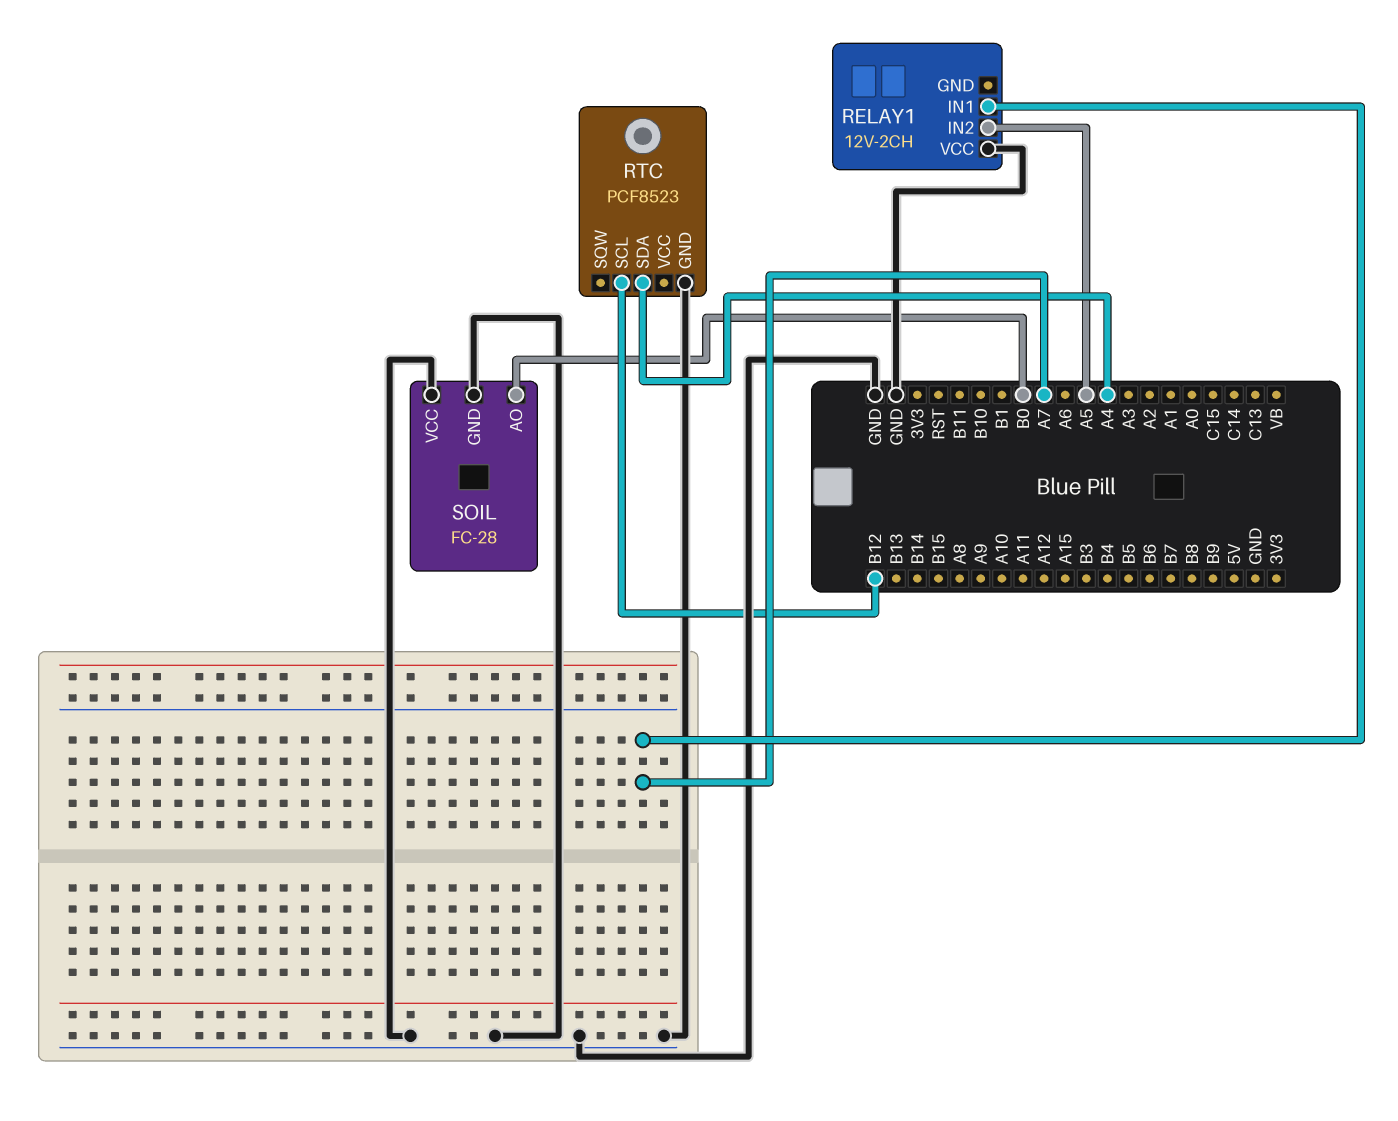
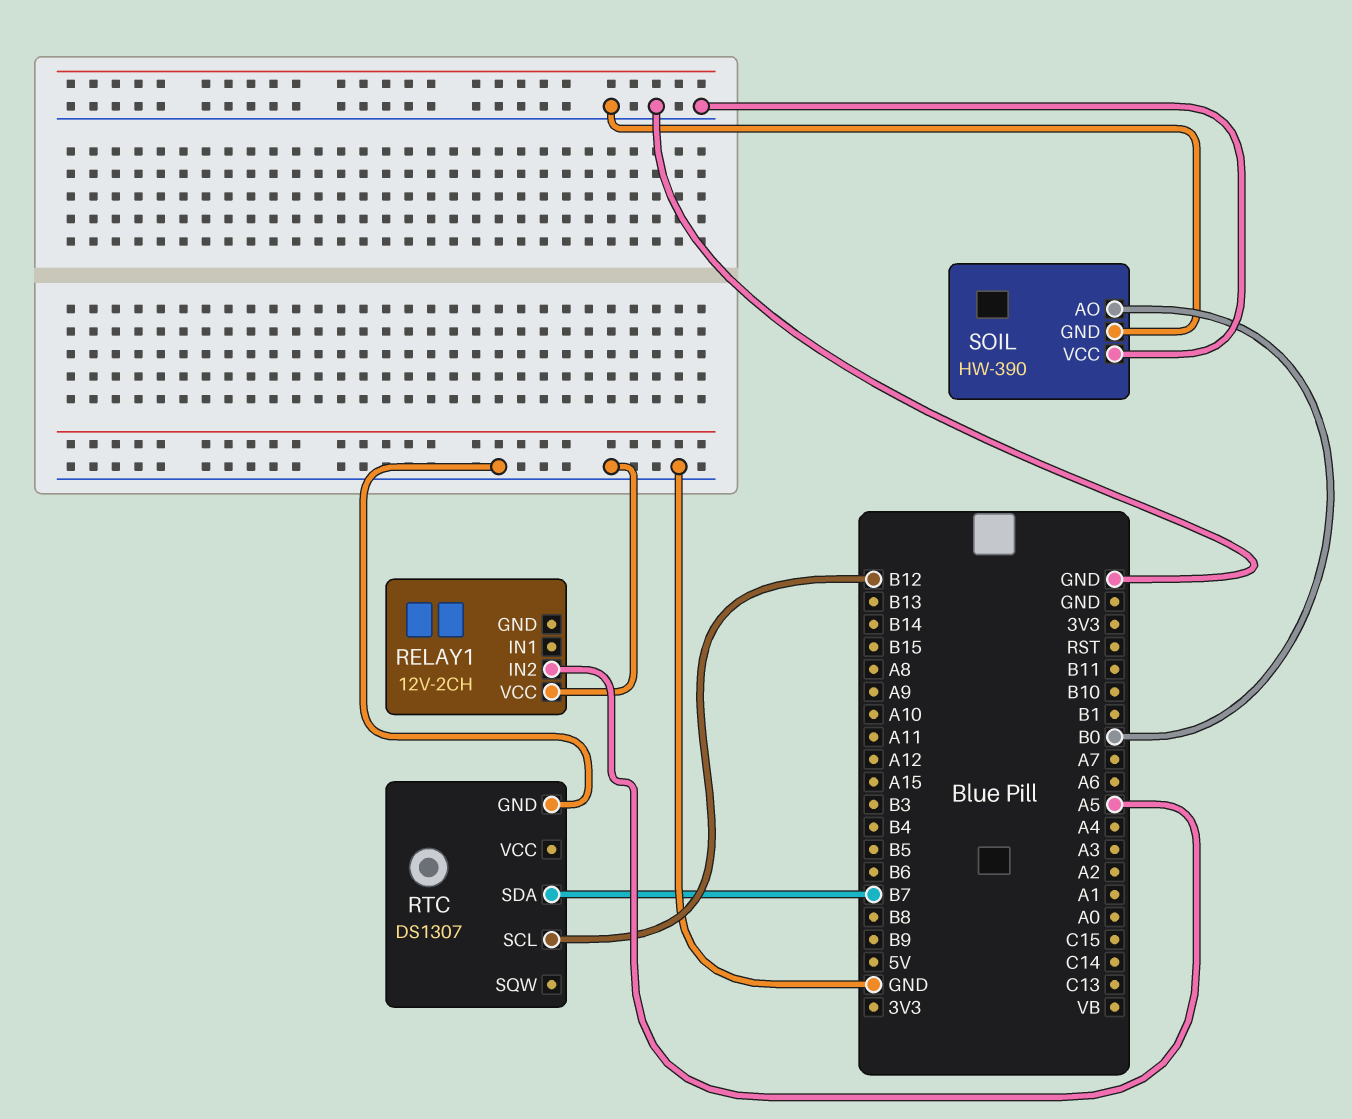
RELAY1 pin IN1: A7 -> none
RTC: PCF8523 -> DS1307
RTC pin SDA: A4 -> B7
SOIL: FC-28 -> HW-390

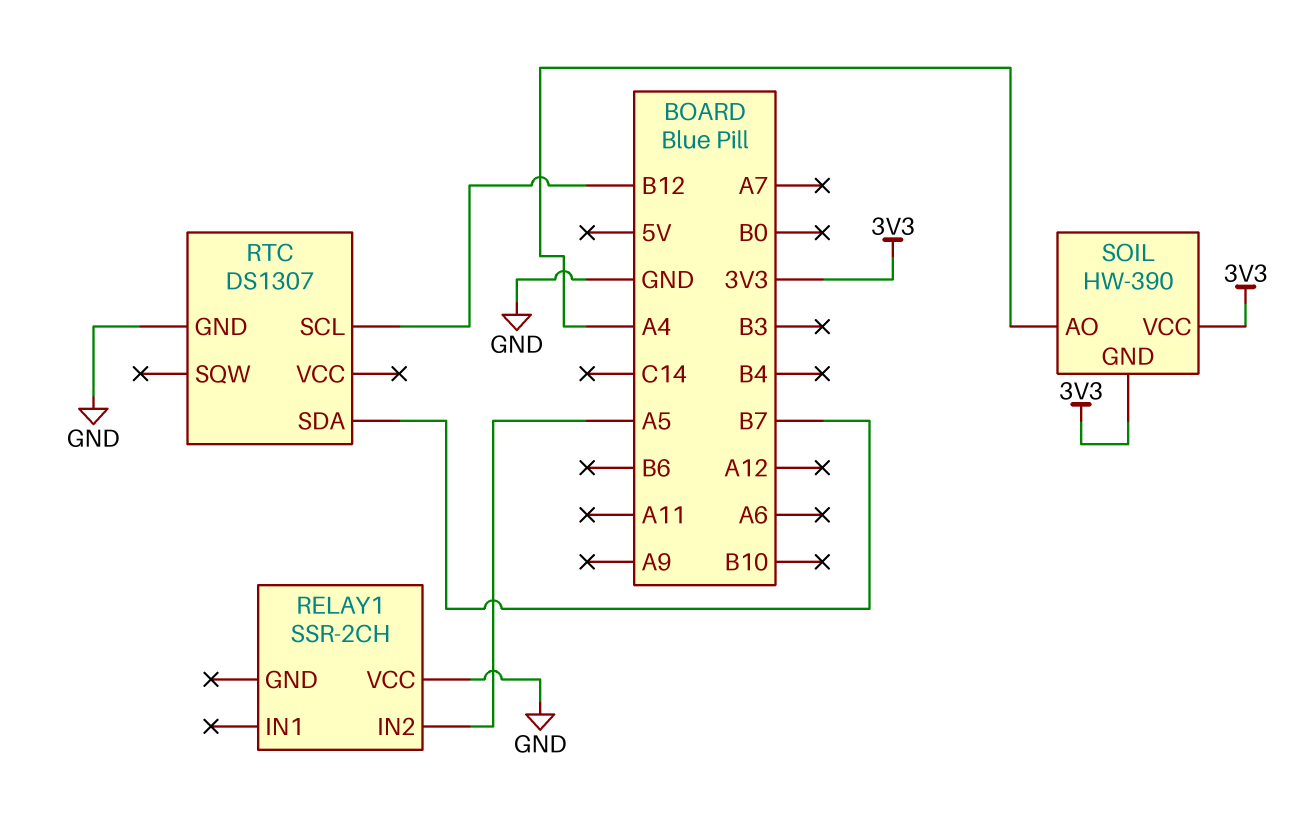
RELAY1: 12V-2CH -> SSR-2CH
SOIL pin AO: B0 -> A4
SOIL pin GND: GND -> 3V3
SOIL pin VCC: GND -> 3V3

